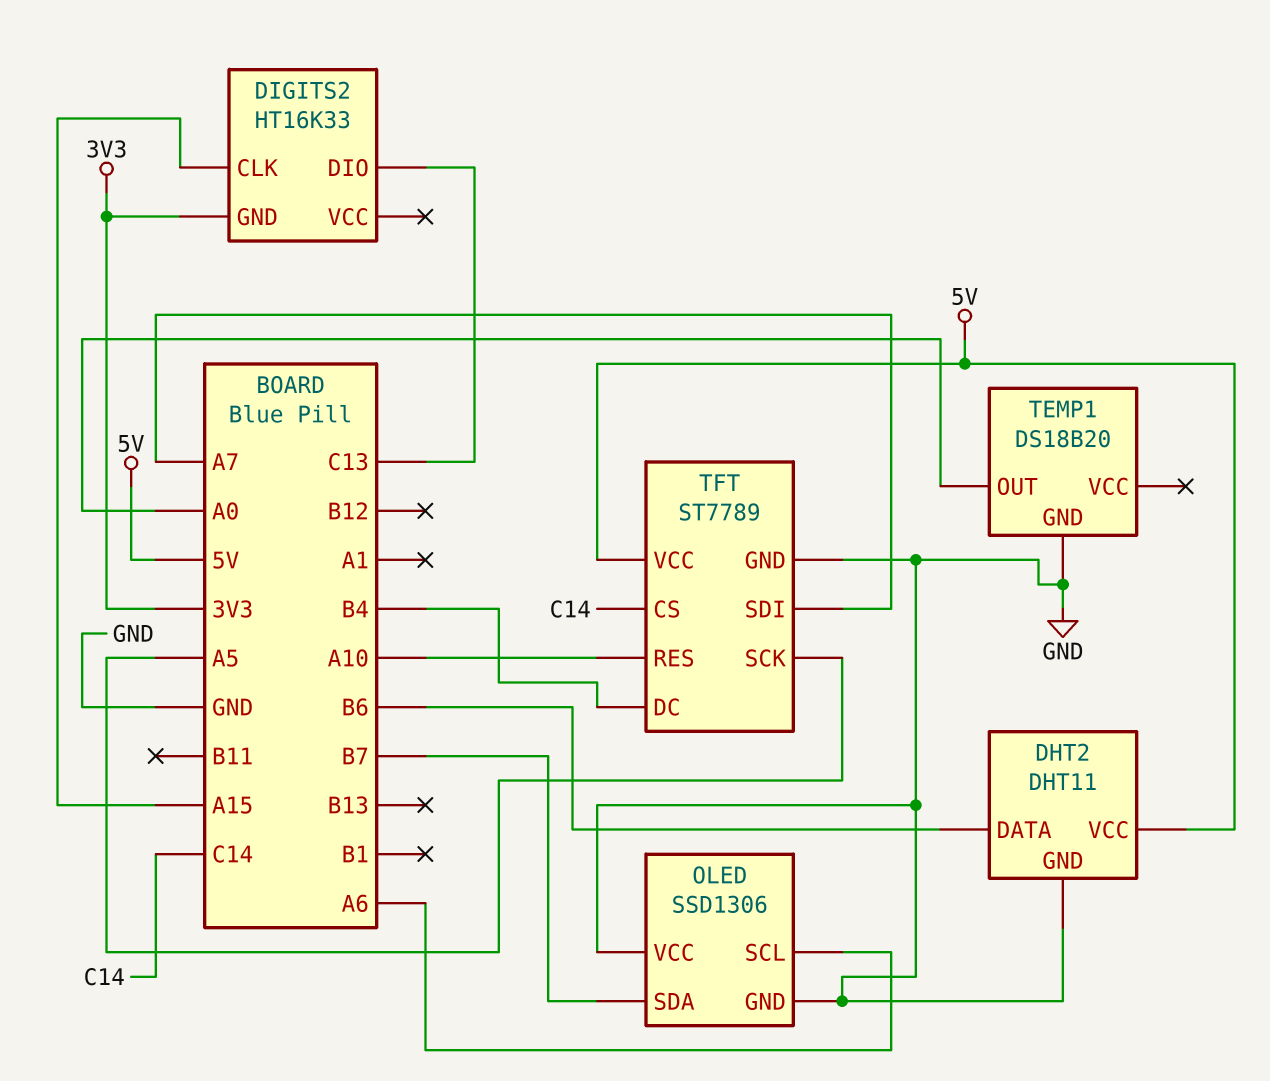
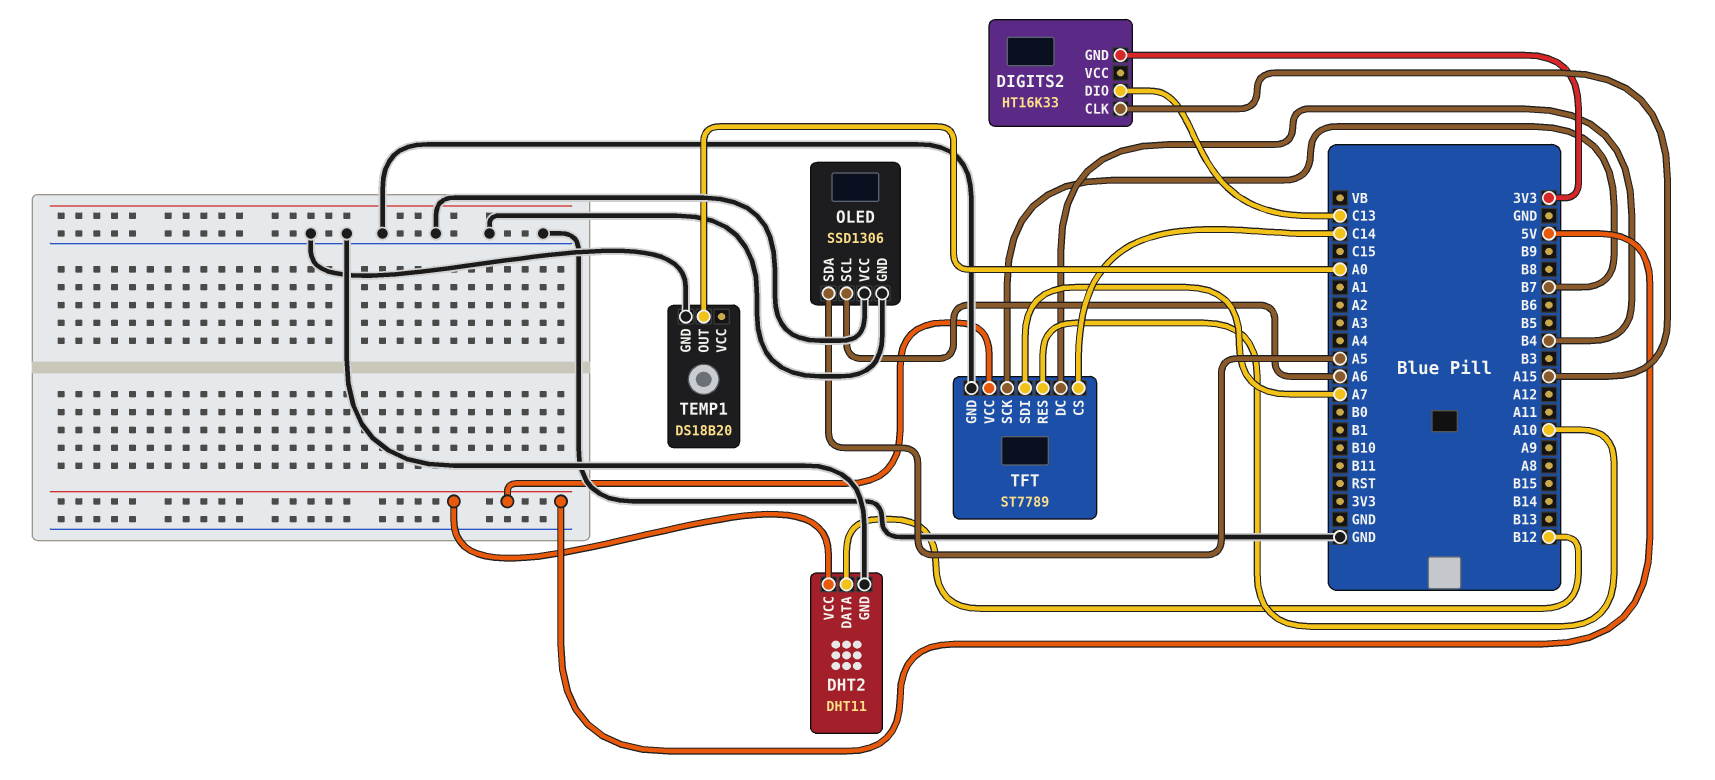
DHT2 pin DATA: B6 -> B12
OLED pin SDA: B7 -> A5
TFT pin SCK: A5 -> B7

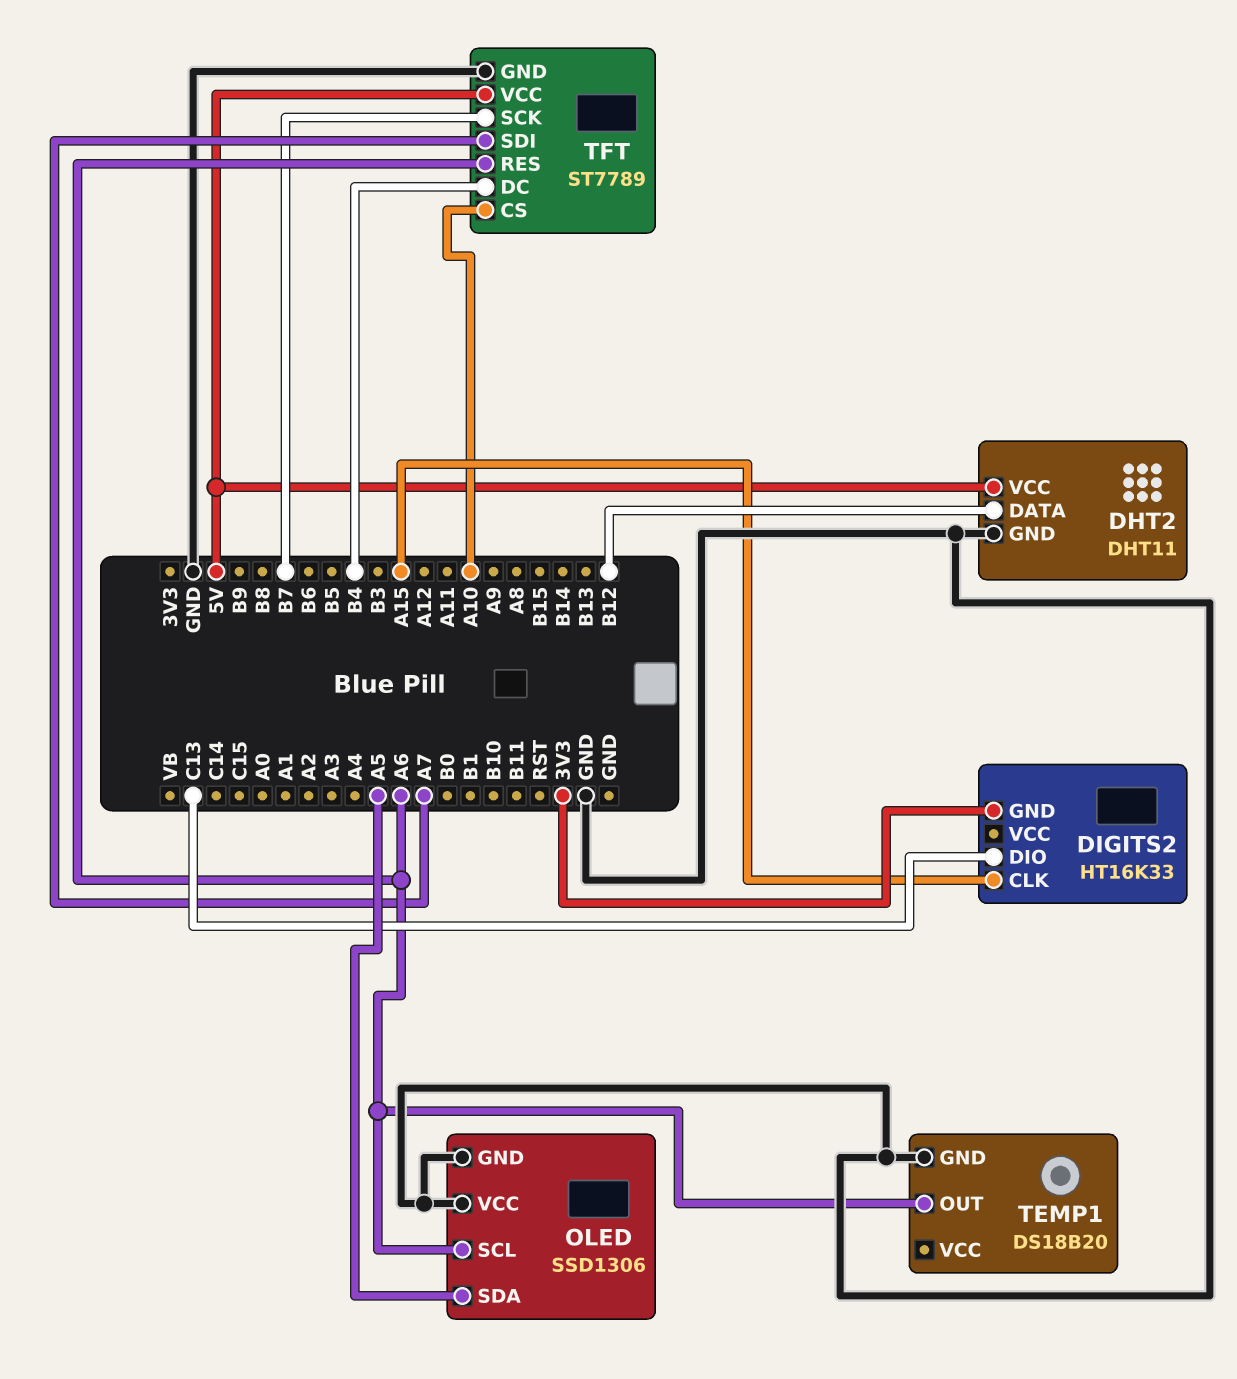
TEMP1 pin OUT: A0 -> A6
TFT pin CS: C14 -> A10
TFT pin RES: A10 -> A6

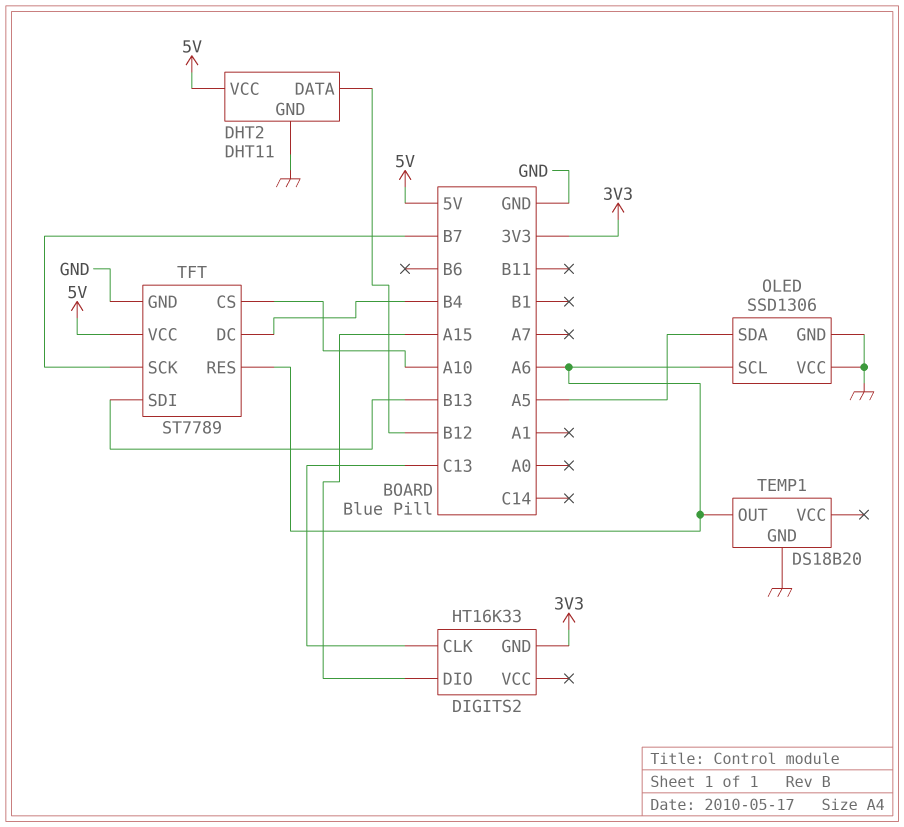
DIGITS2 pin CLK: A15 -> C13
DIGITS2 pin DIO: C13 -> A15
TFT pin SDI: A7 -> B13

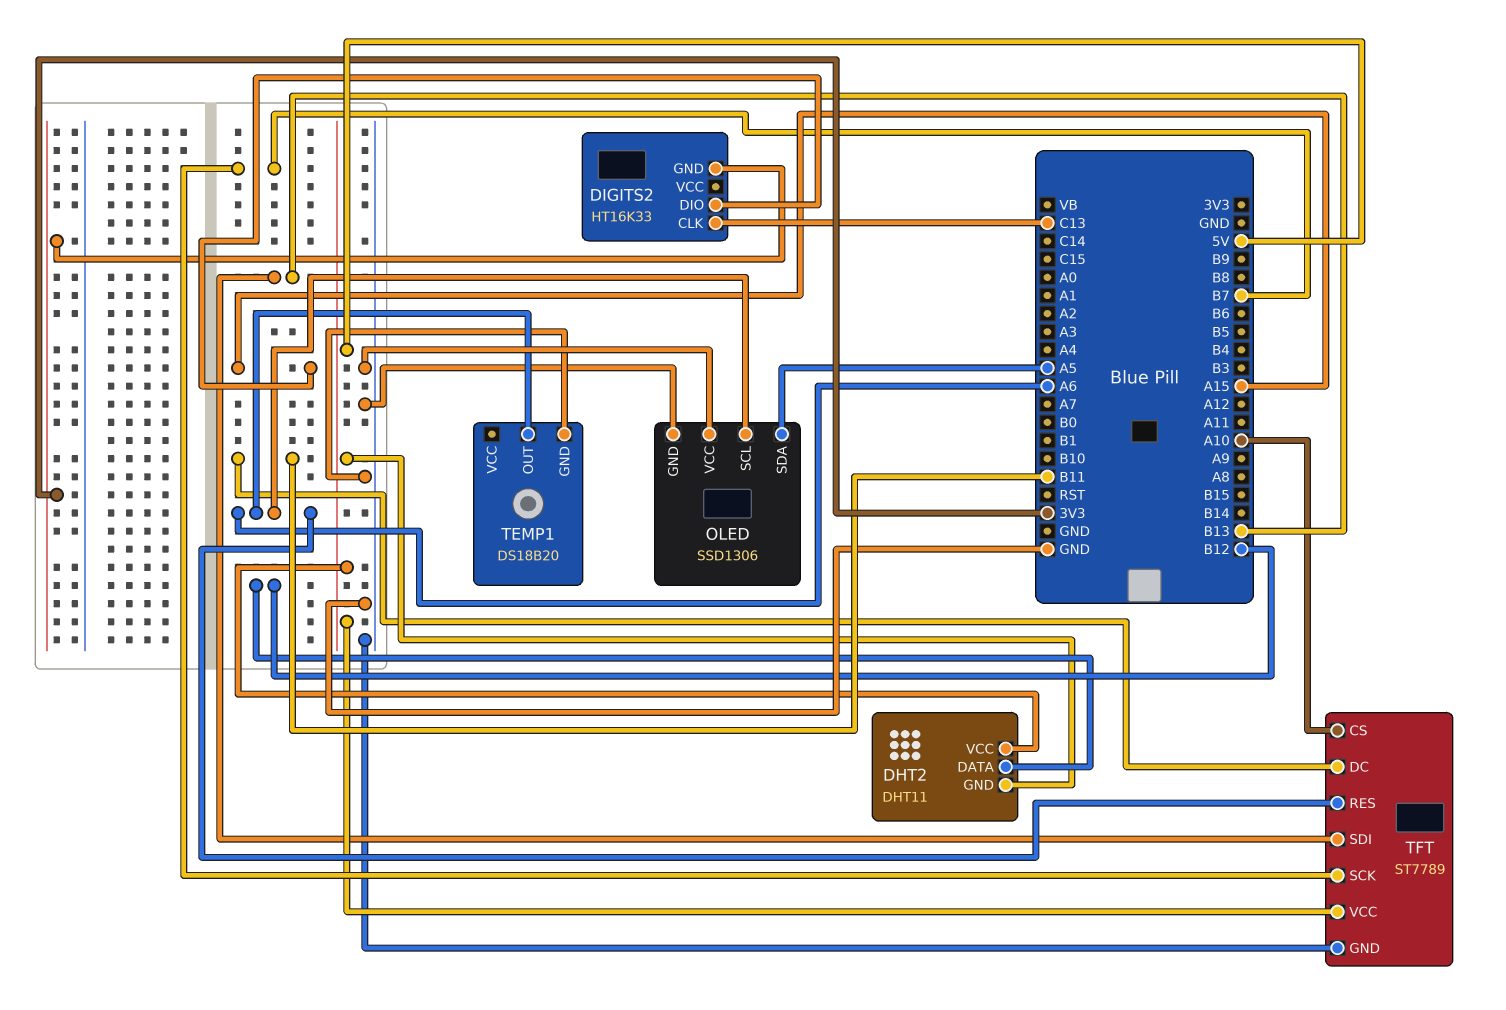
DHT2 pin GND: GND -> 5V
TFT pin DC: B4 -> B11

